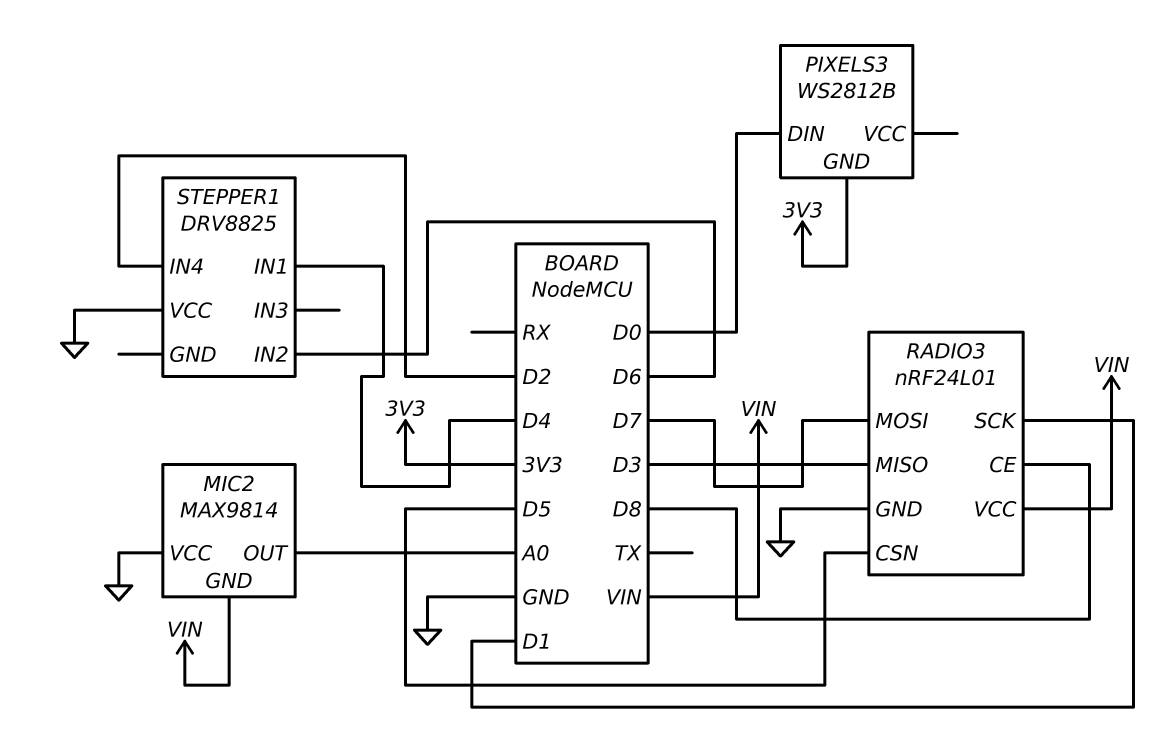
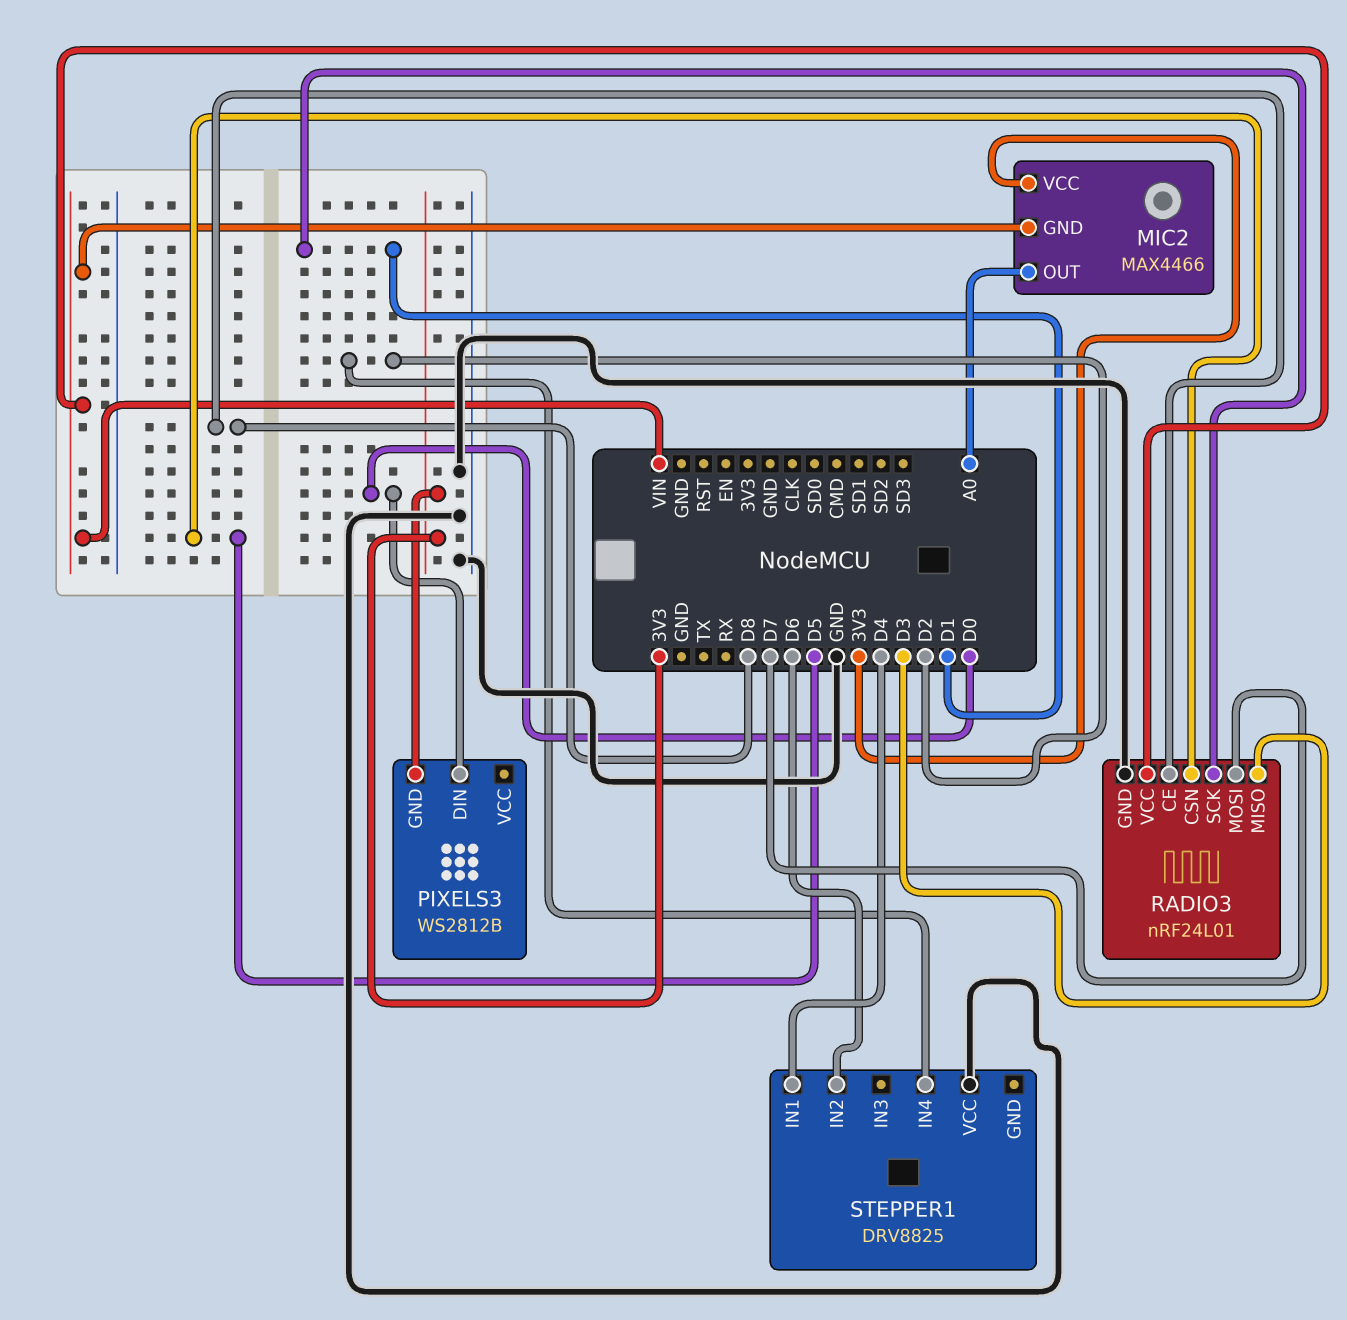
MIC2: MAX9814 -> MAX4466
MIC2 pin VCC: GND -> 3V3

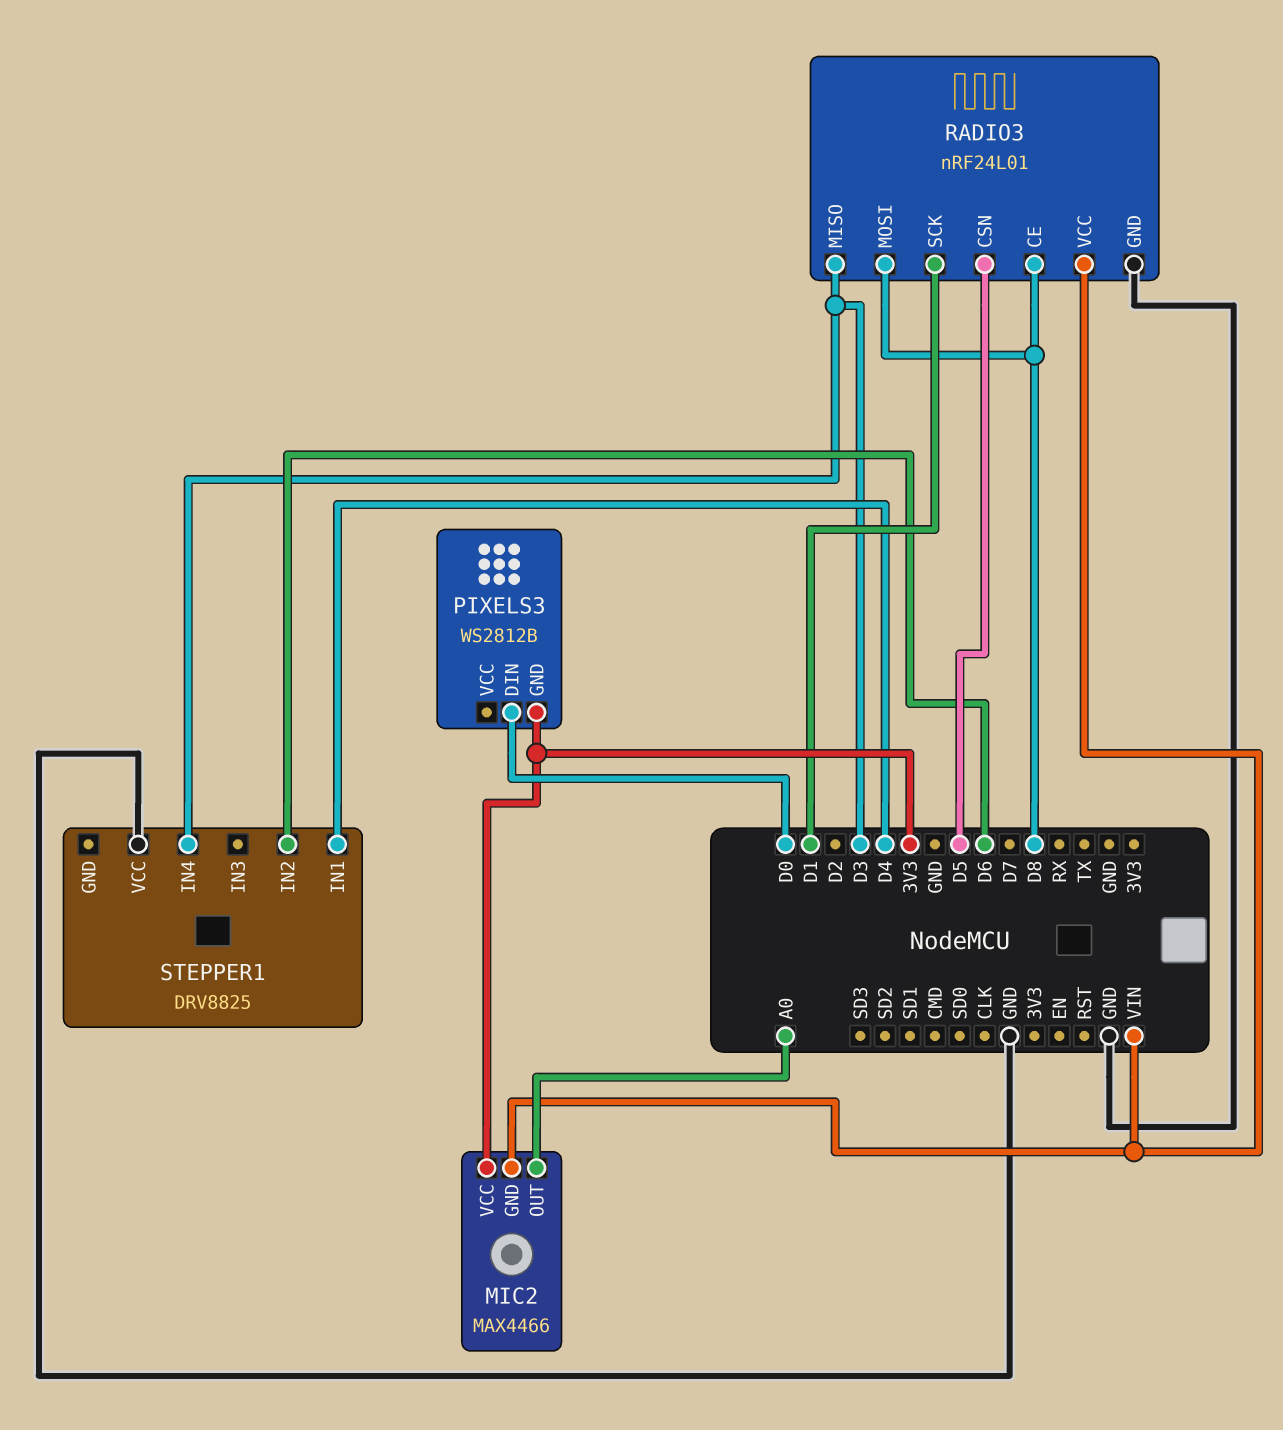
RADIO3 pin MOSI: D7 -> D8
STEPPER1 pin IN4: D2 -> D3

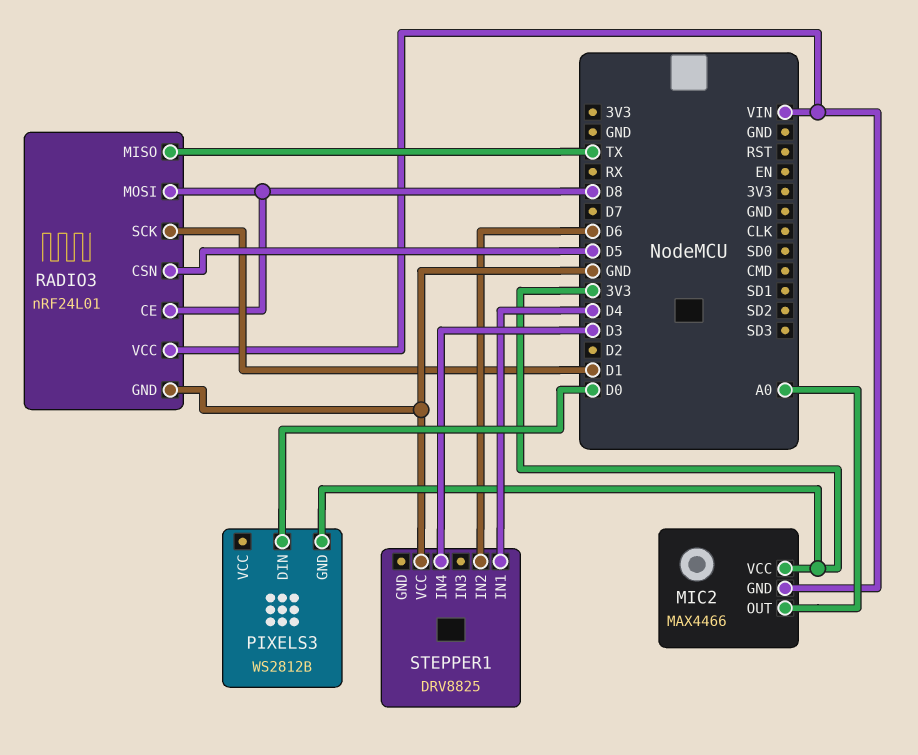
RADIO3 pin MISO: D3 -> TX

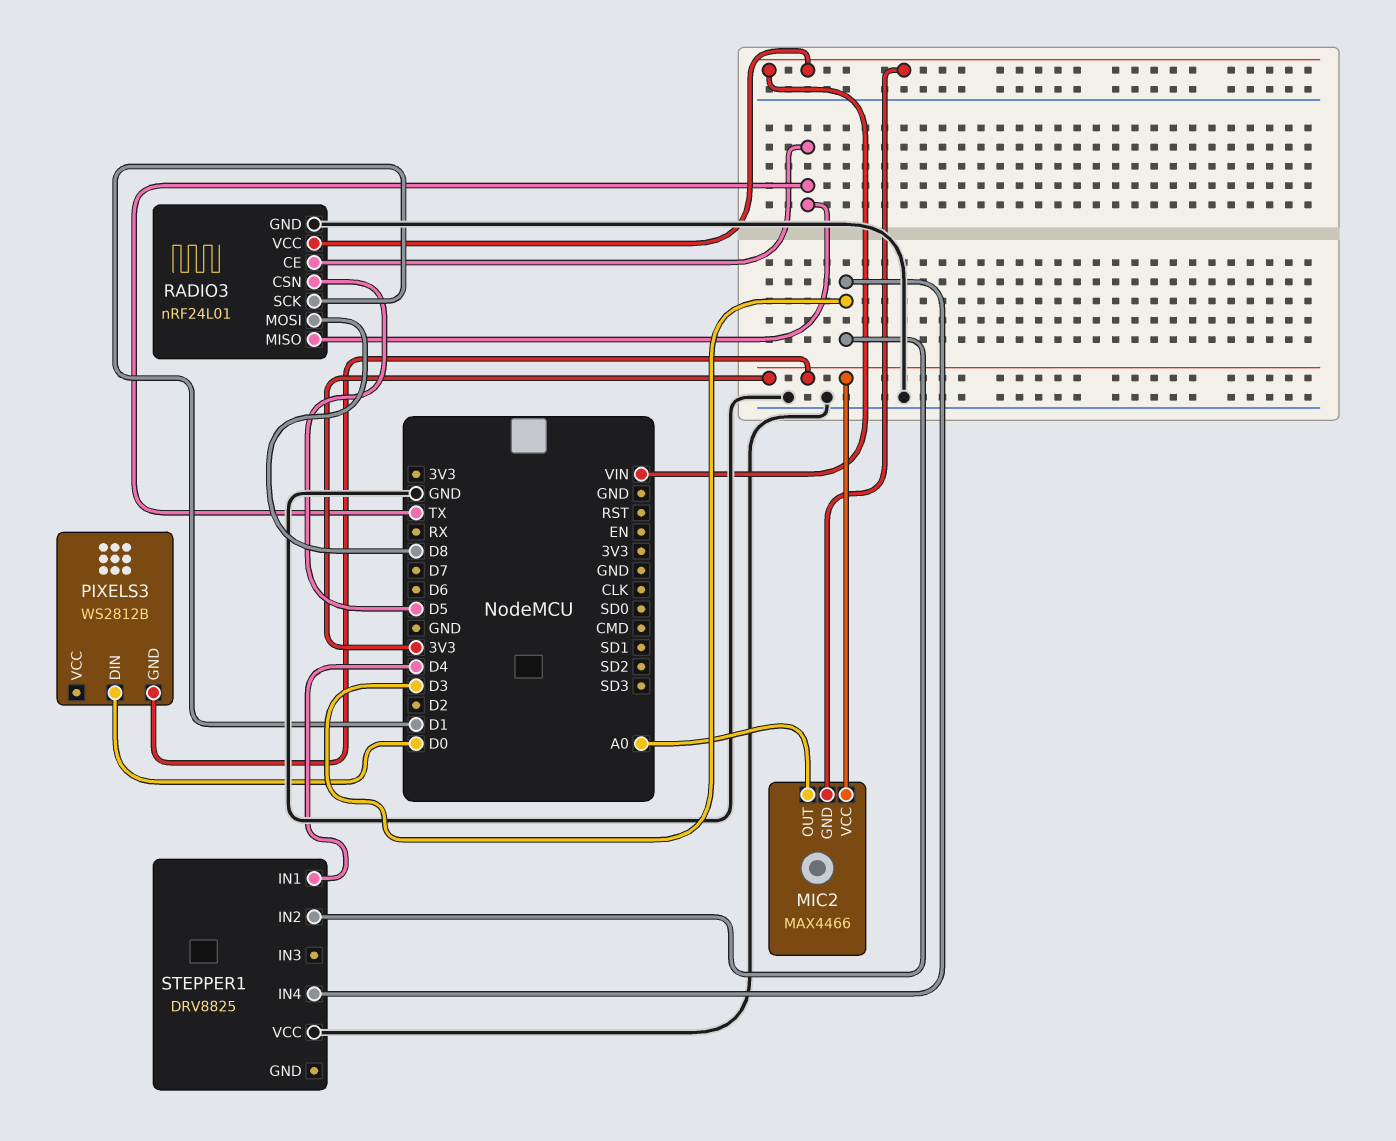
RADIO3 pin CE: D8 -> TX
STEPPER1 pin IN2: D6 -> D3

